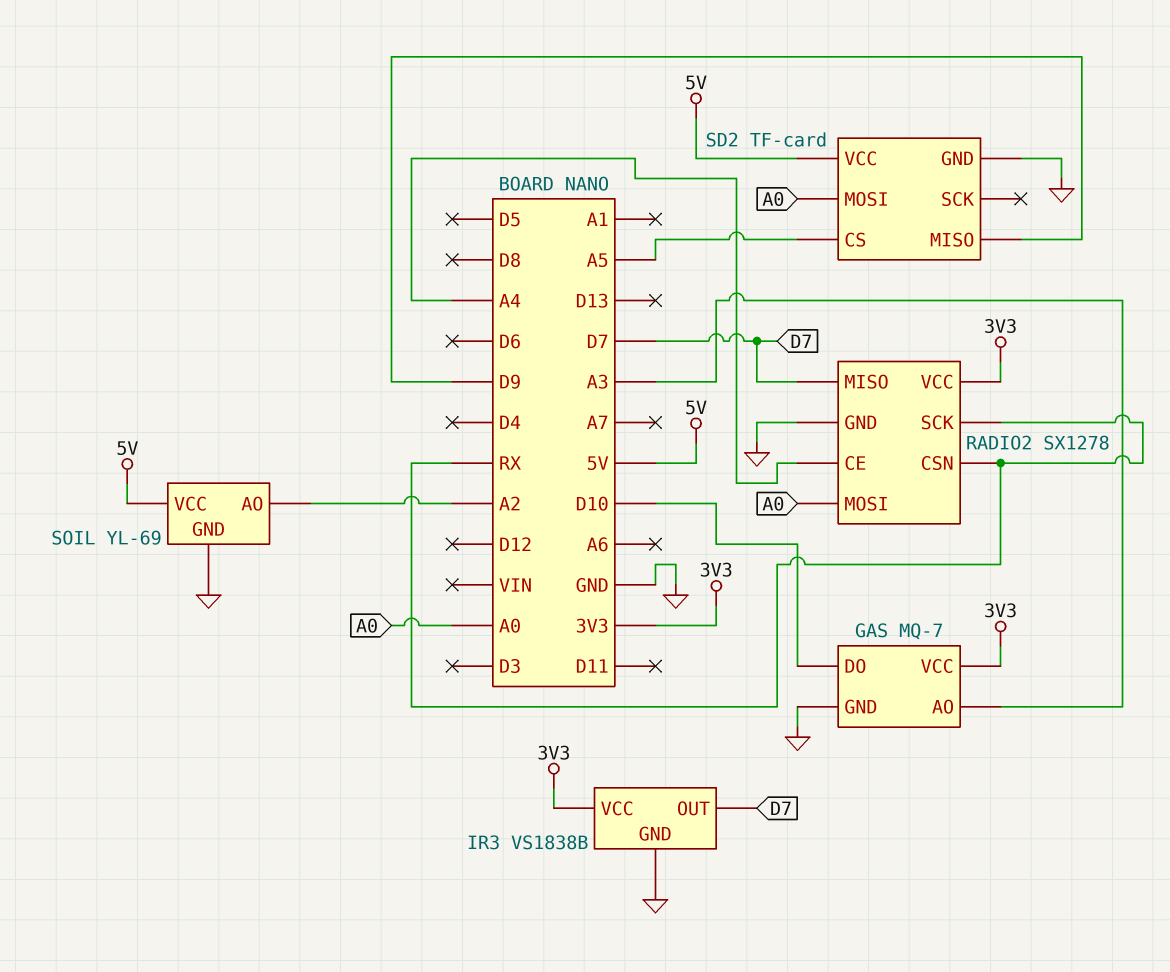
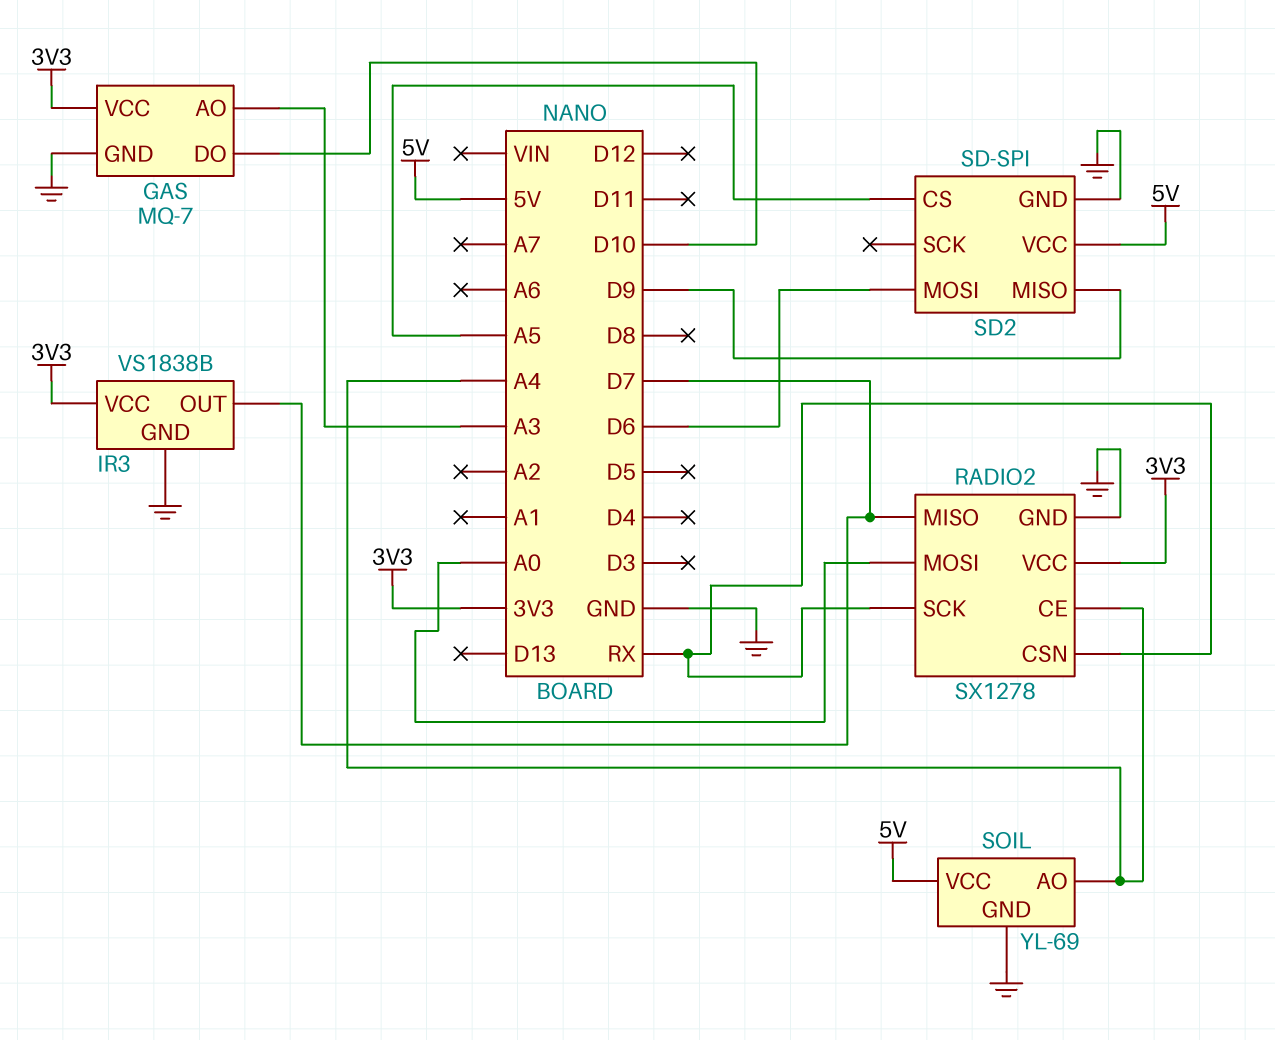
SD2: TF-card -> SD-SPI
SD2 pin MOSI: A0 -> D6
SOIL pin AO: A2 -> A4

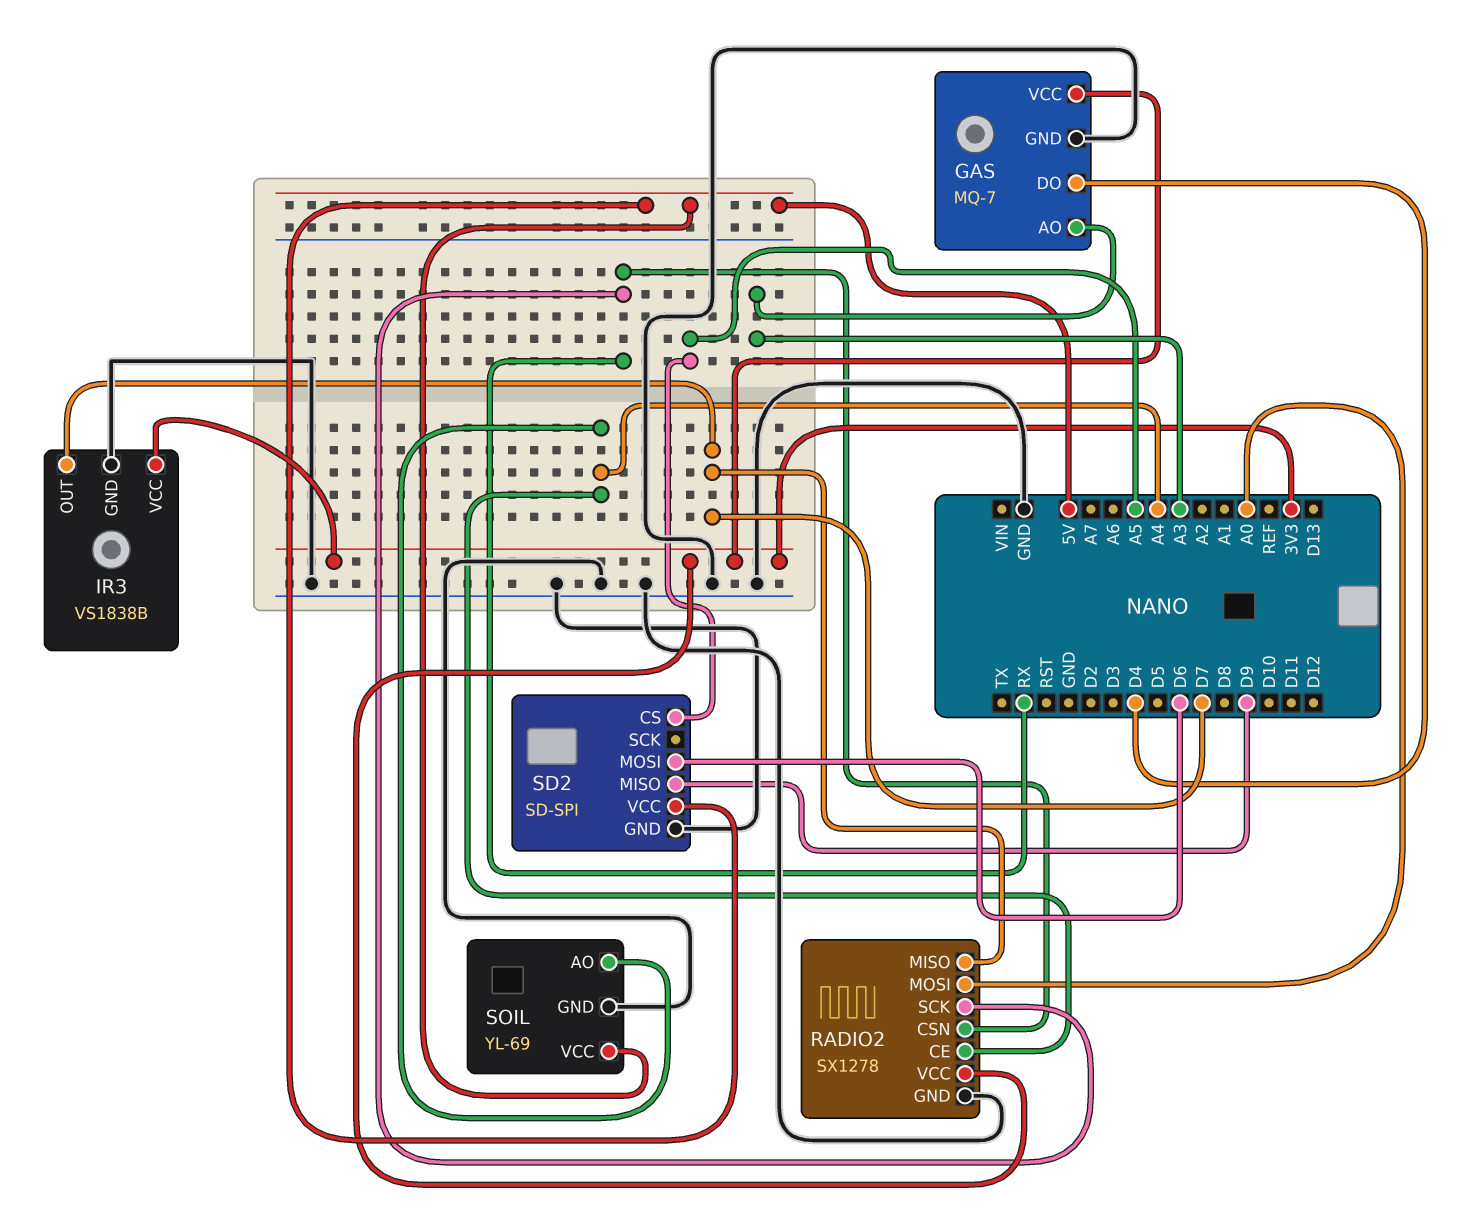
GAS pin DO: D10 -> D4

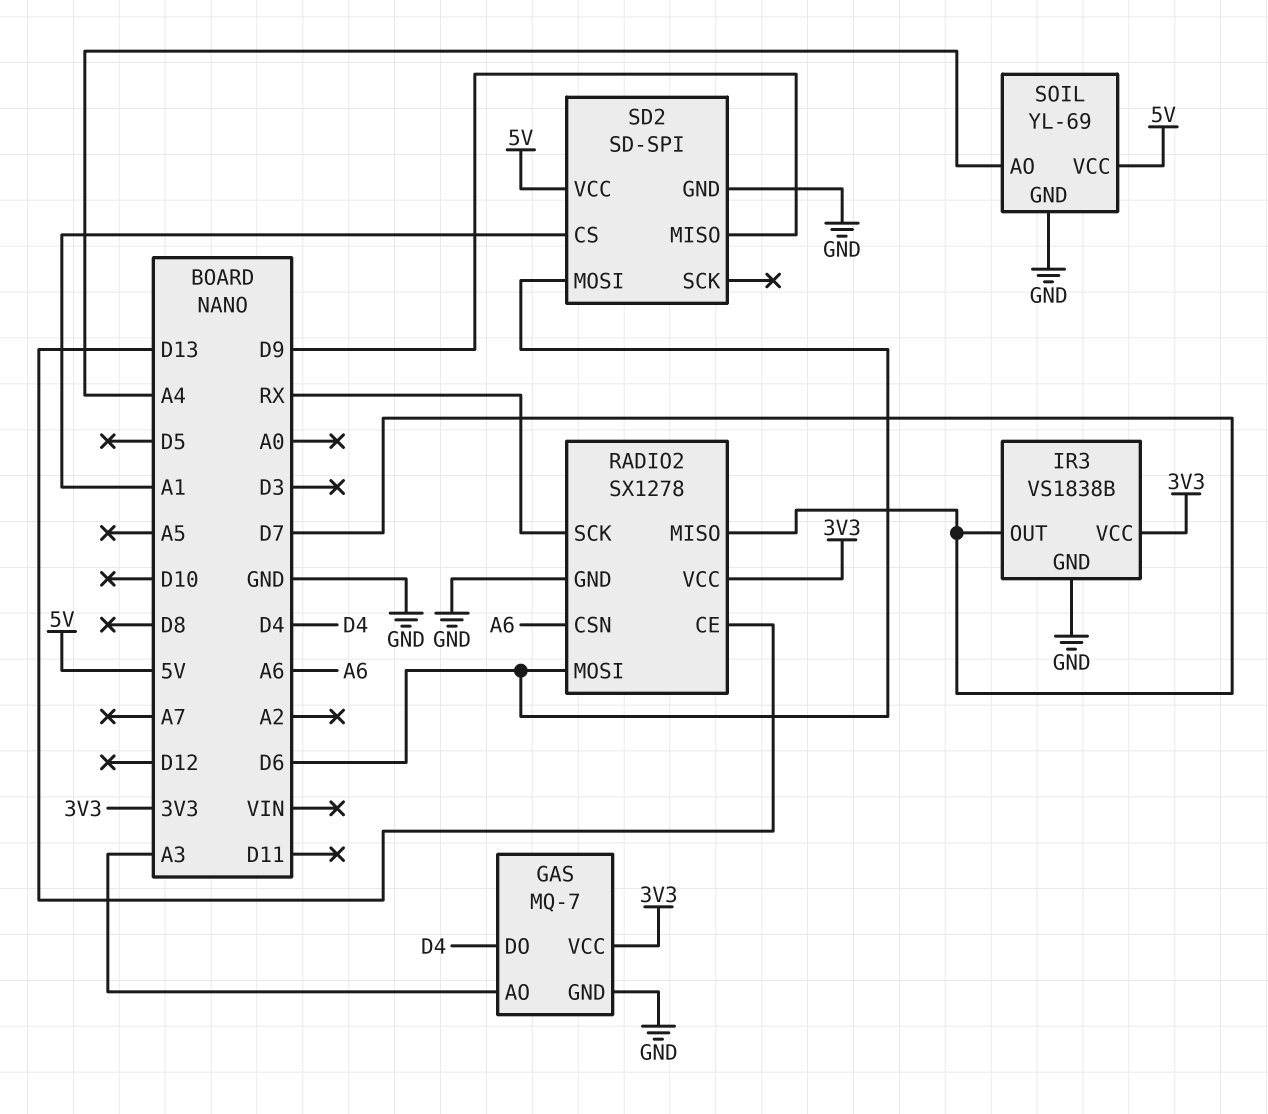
RADIO2 pin CE: A4 -> D13
RADIO2 pin CSN: RX -> A6
RADIO2 pin MOSI: A0 -> D6
SD2 pin CS: A5 -> A1

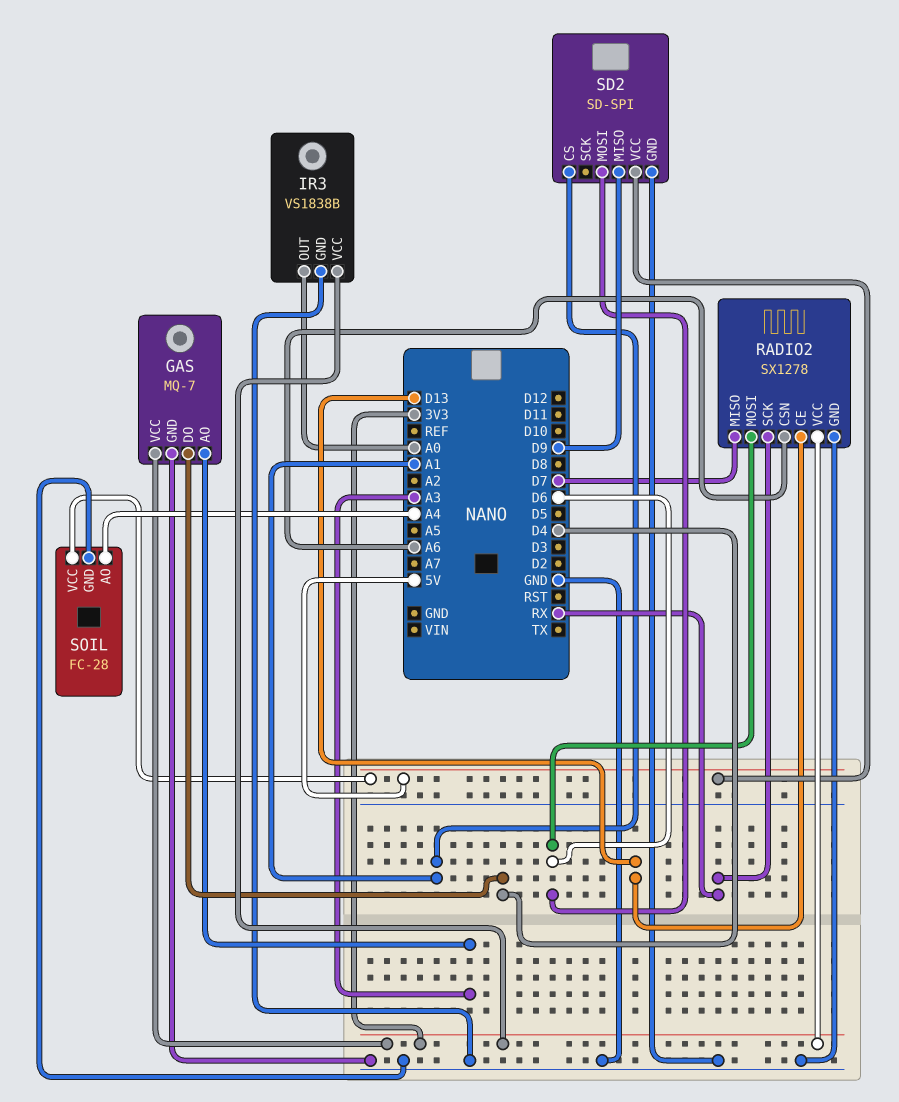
IR3 pin OUT: D7 -> A0
SOIL: YL-69 -> FC-28

